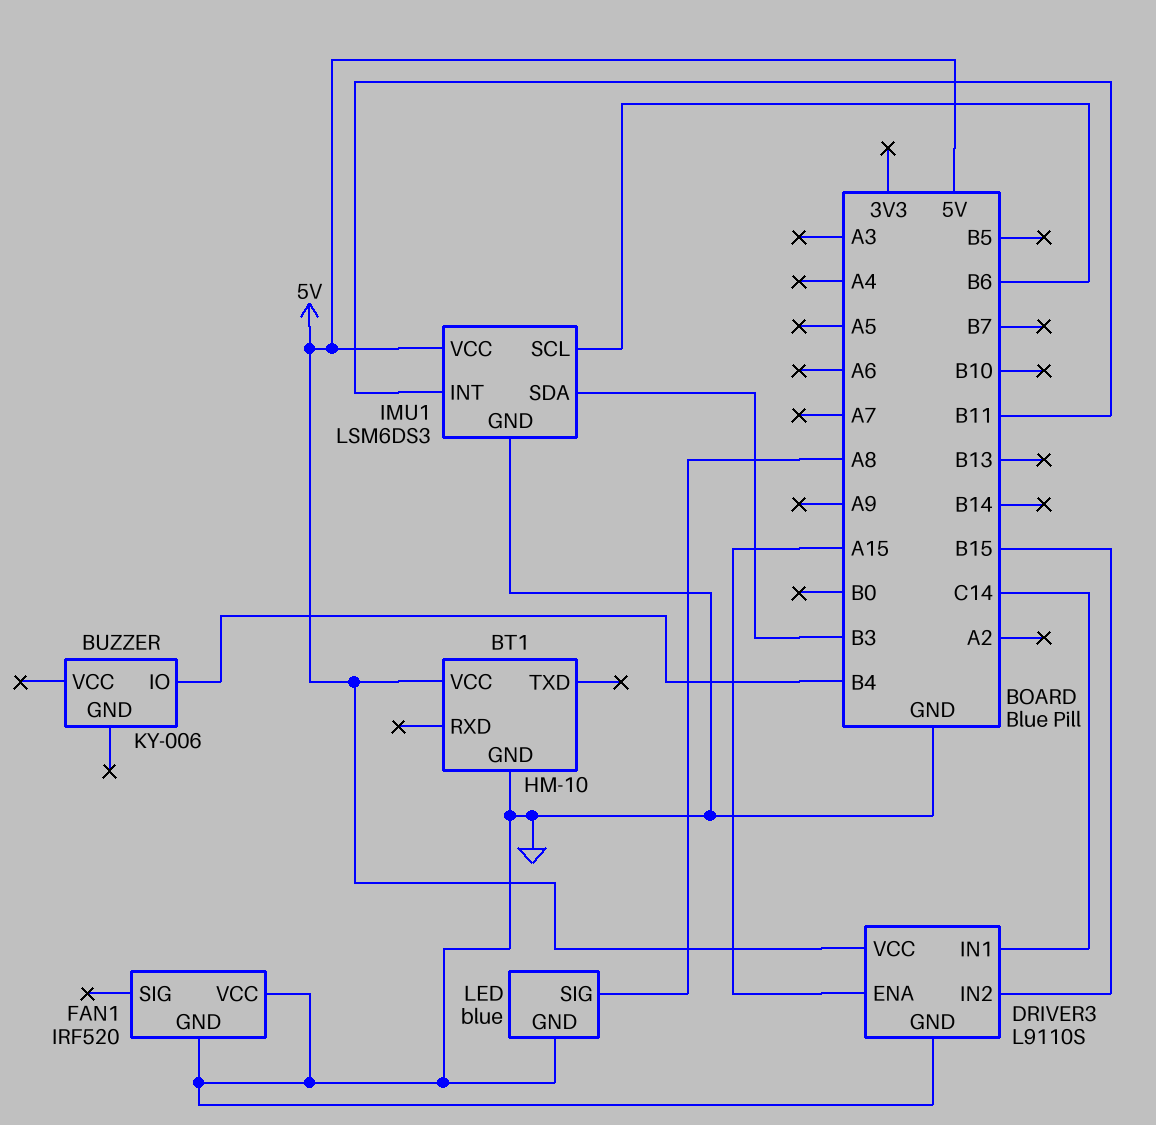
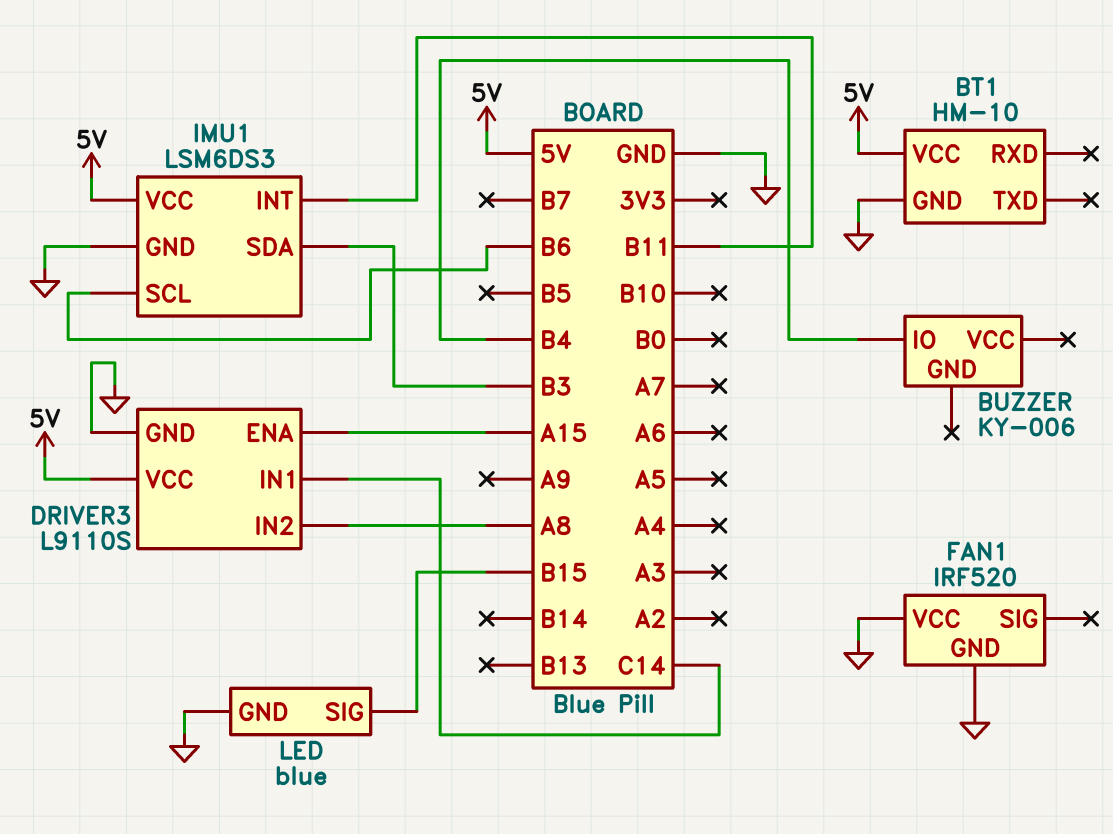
DRIVER3 pin IN2: B15 -> A8
LED pin SIG: A8 -> B15

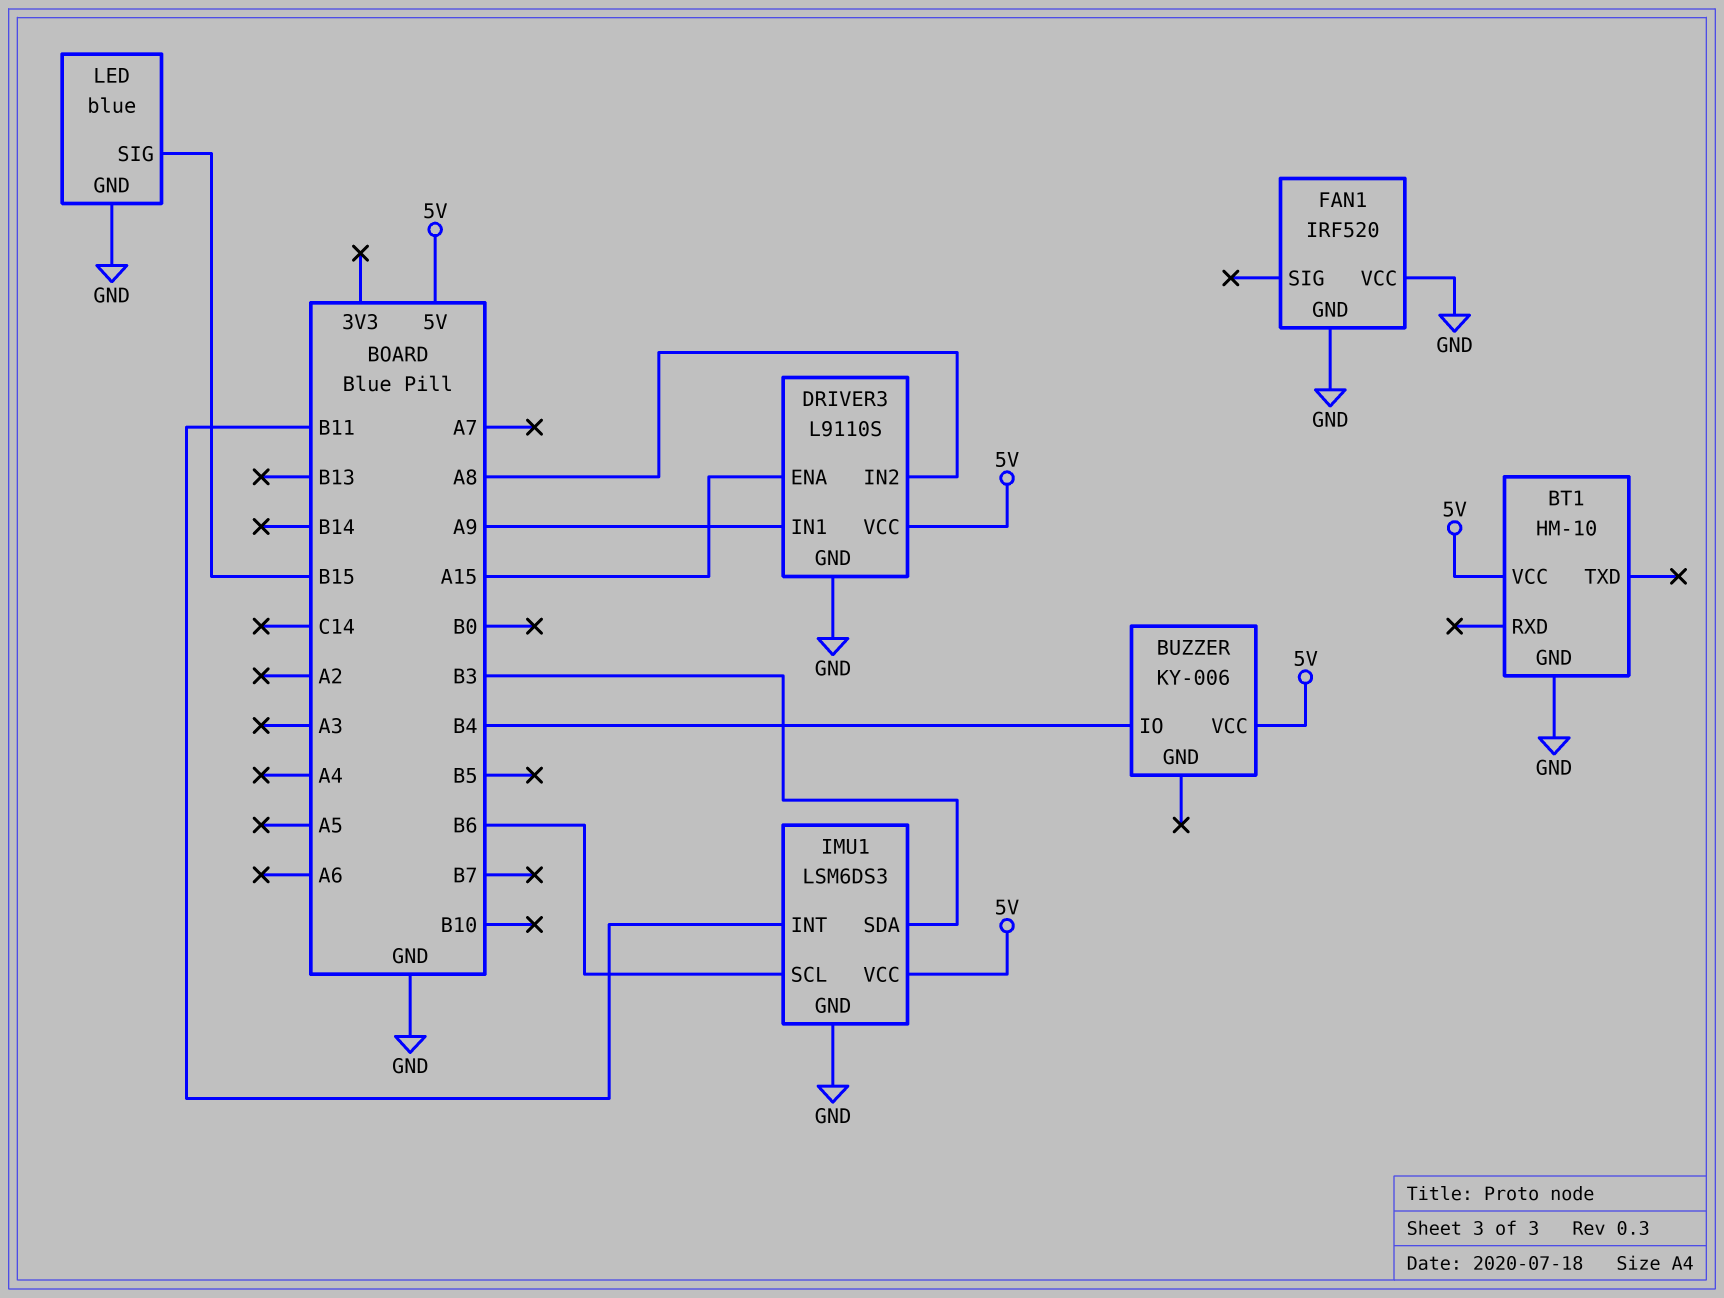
BUZZER pin VCC: none -> 5V
DRIVER3 pin IN1: C14 -> A9

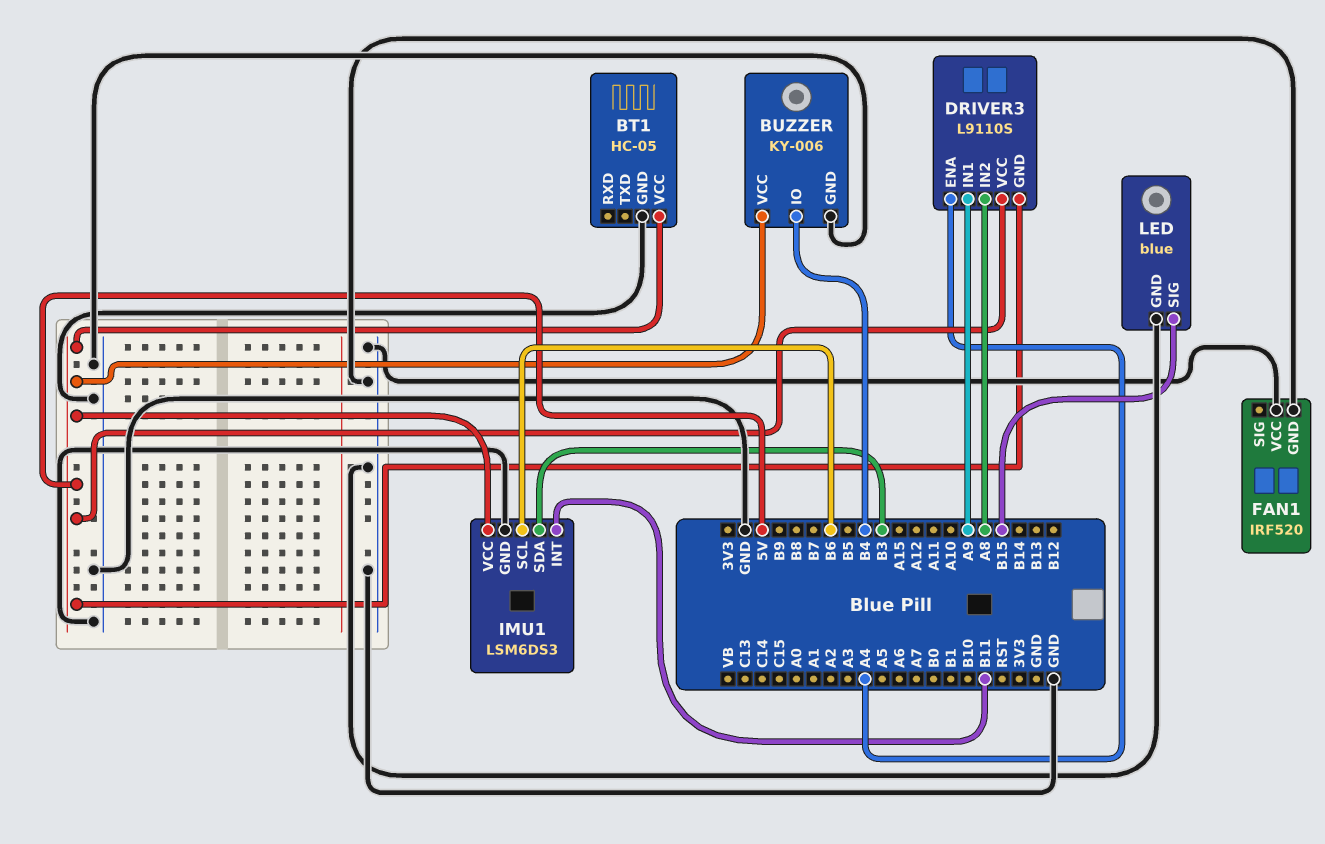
BT1: HM-10 -> HC-05
BUZZER pin GND: none -> GND
DRIVER3 pin ENA: A15 -> A4
DRIVER3 pin GND: GND -> 5V

